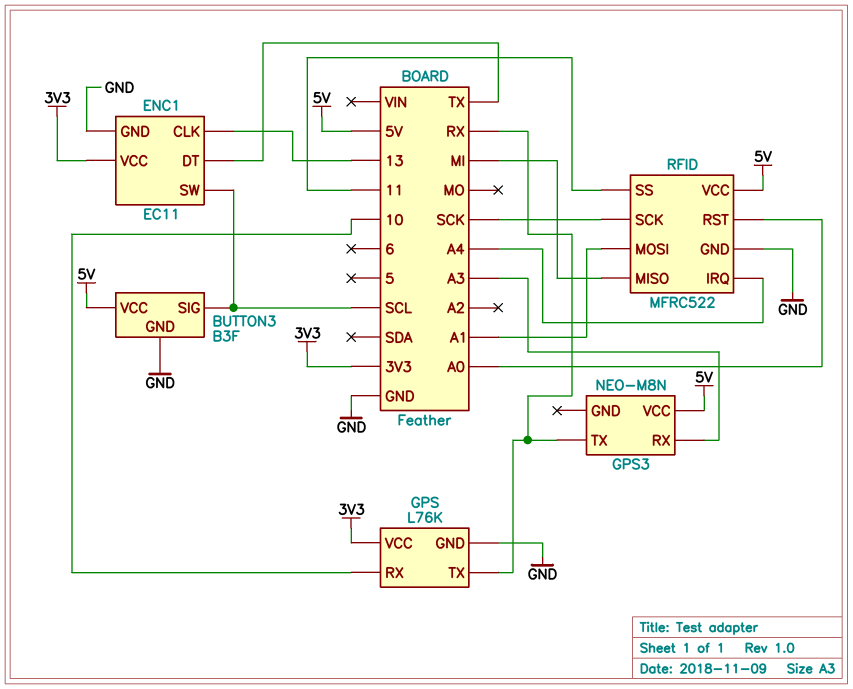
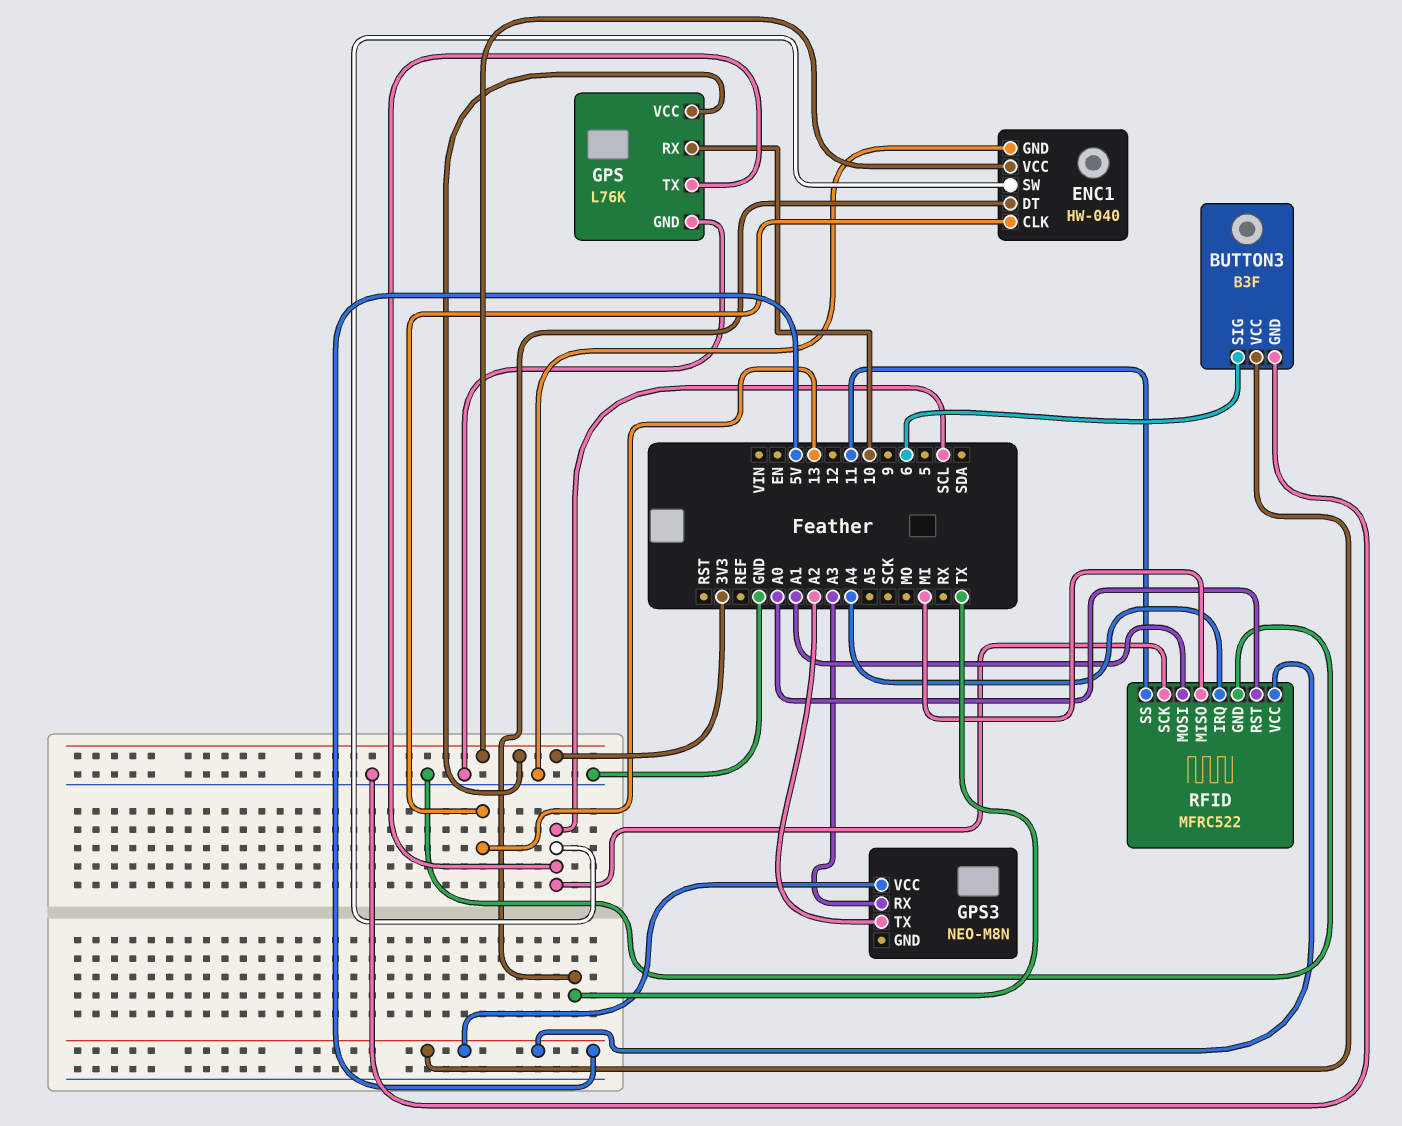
BUTTON3 pin SIG: SCL -> 6
ENC1: EC11 -> HW-040
GPS pin TX: RX -> SCL
GPS3 pin TX: RX -> A2
RFID pin SCK: SCK -> SCL

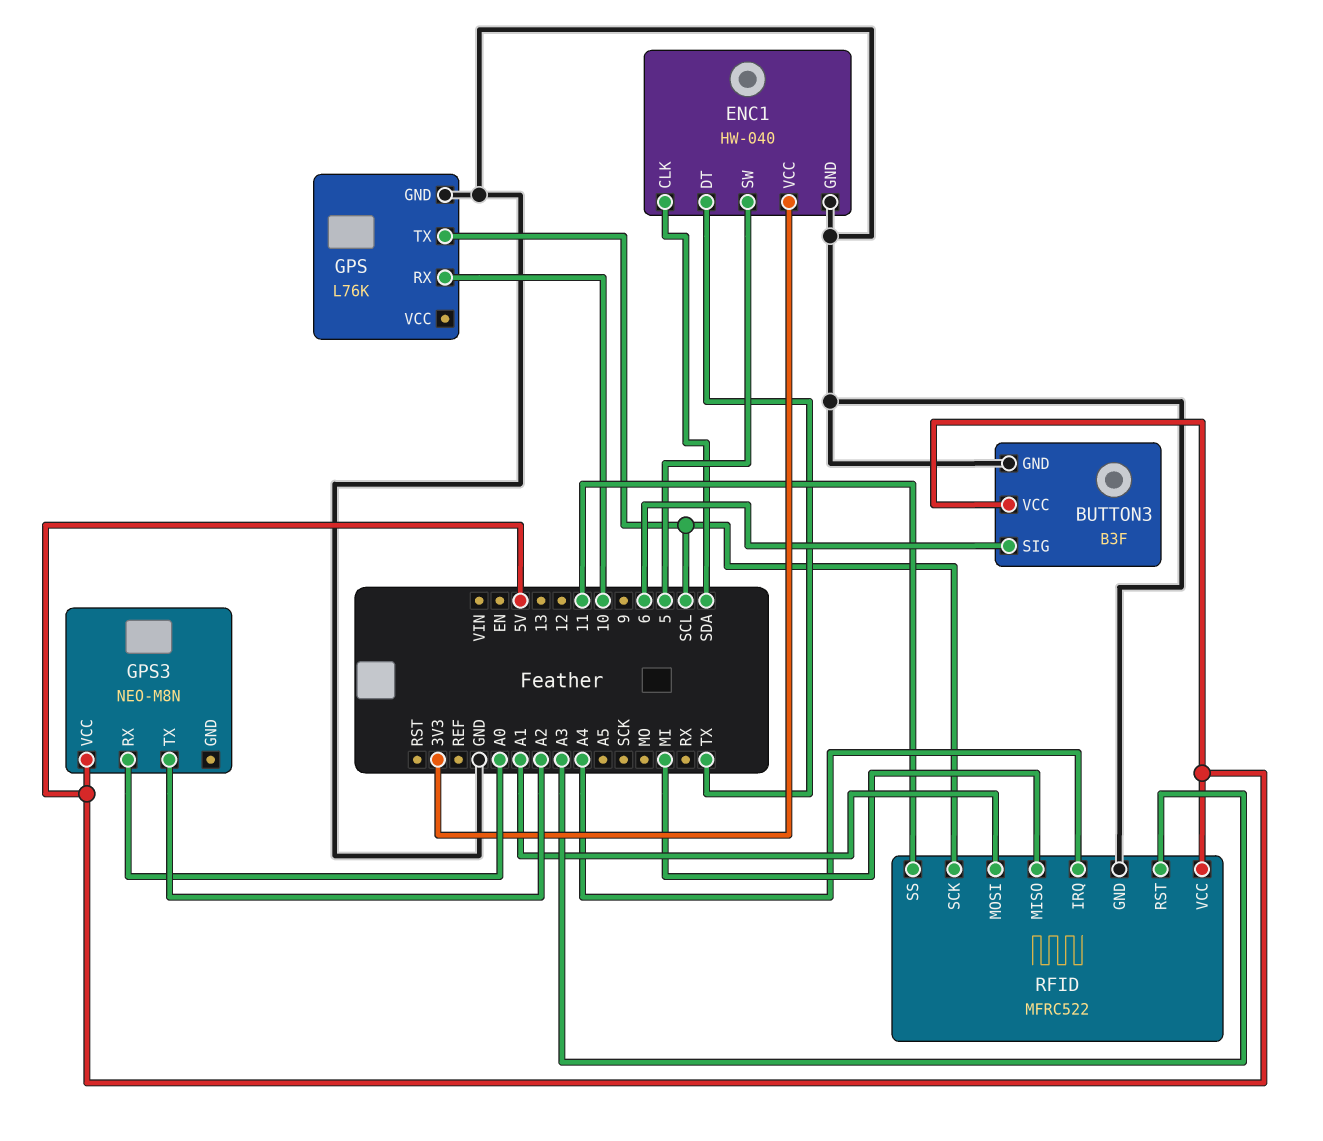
ENC1 pin CLK: 13 -> SDA
ENC1 pin SW: SCL -> 5
GPS pin VCC: 3V3 -> none
GPS3 pin RX: A3 -> A0
RFID pin RST: A0 -> A3

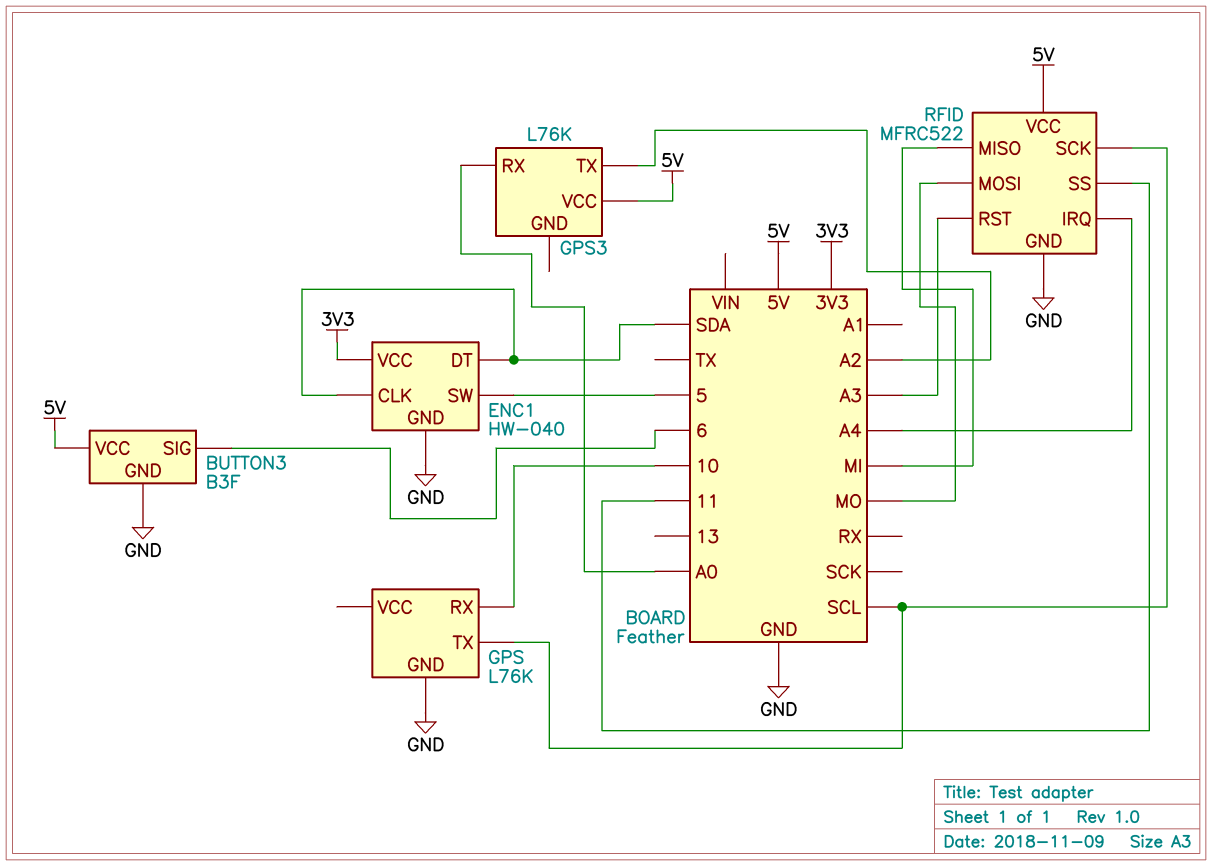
ENC1 pin DT: TX -> SDA
GPS3: NEO-M8N -> L76K
RFID pin MOSI: A1 -> MO

